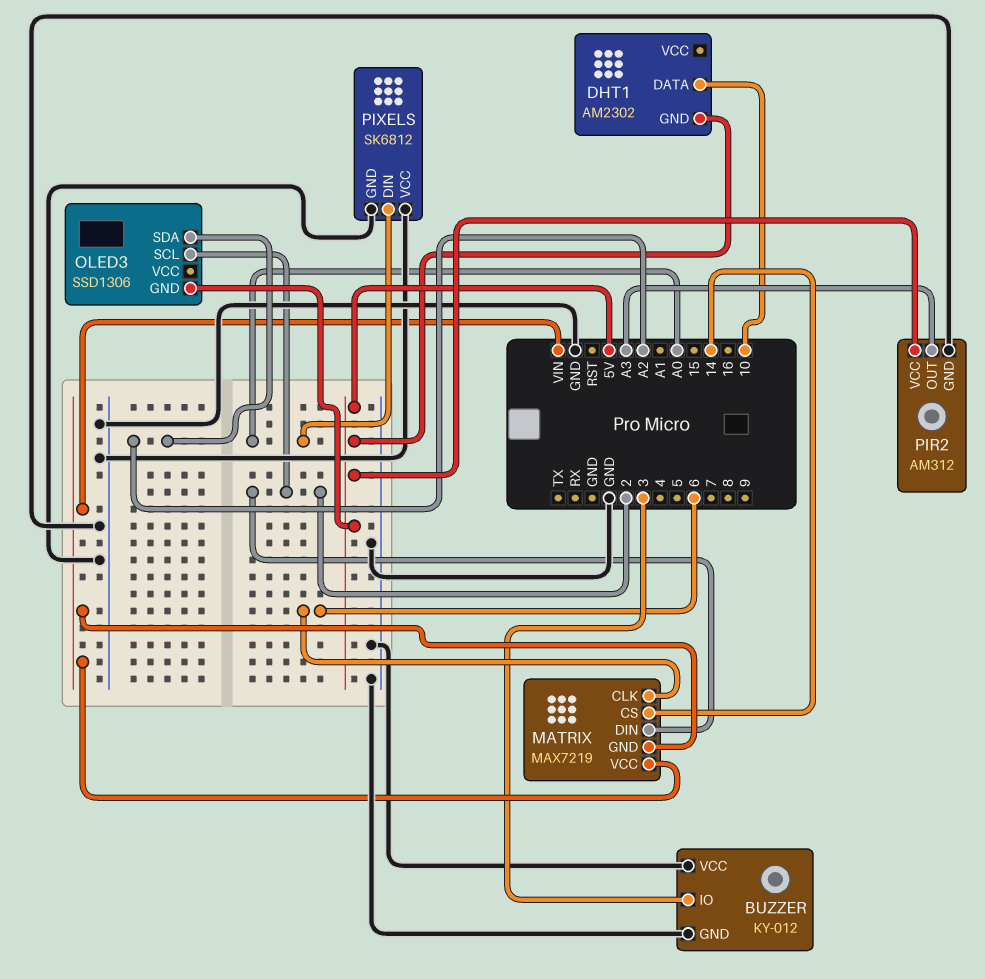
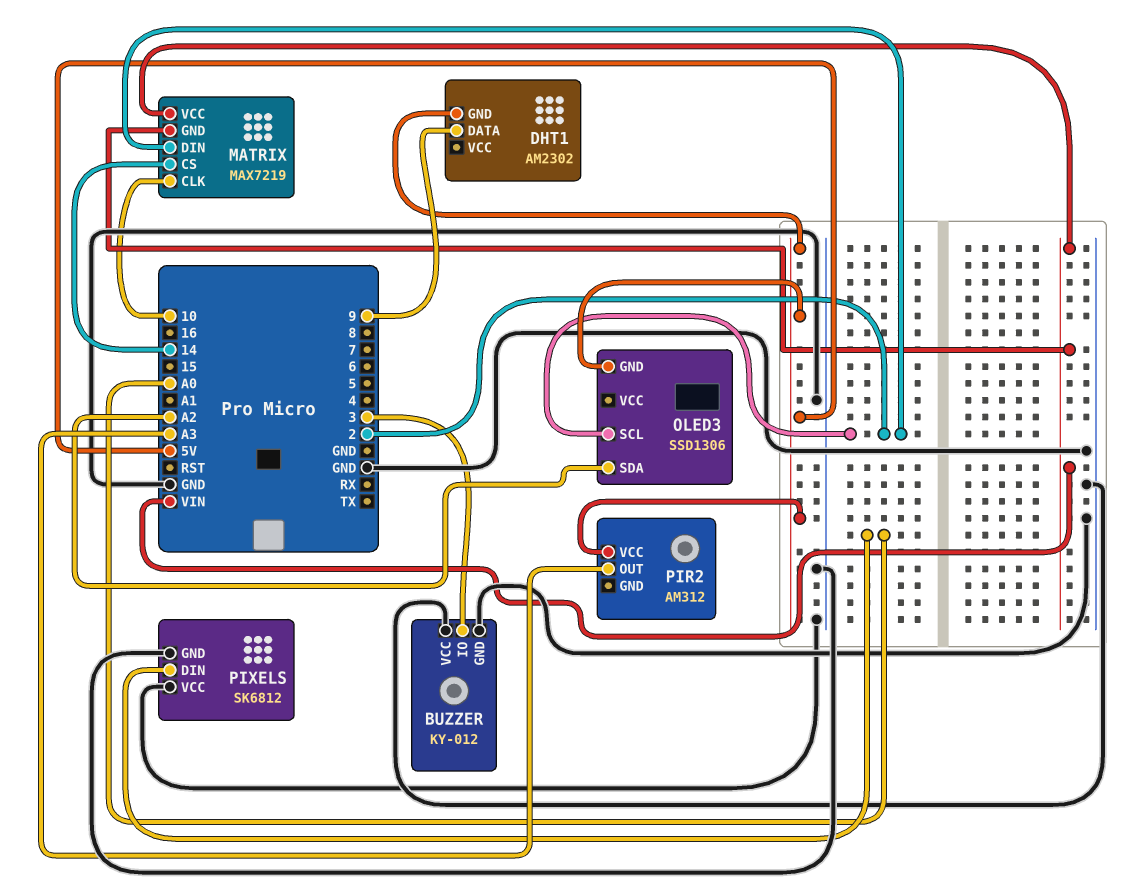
DHT1 pin DATA: 10 -> 9
MATRIX pin CLK: 6 -> 10
PIR2 pin GND: GND -> none

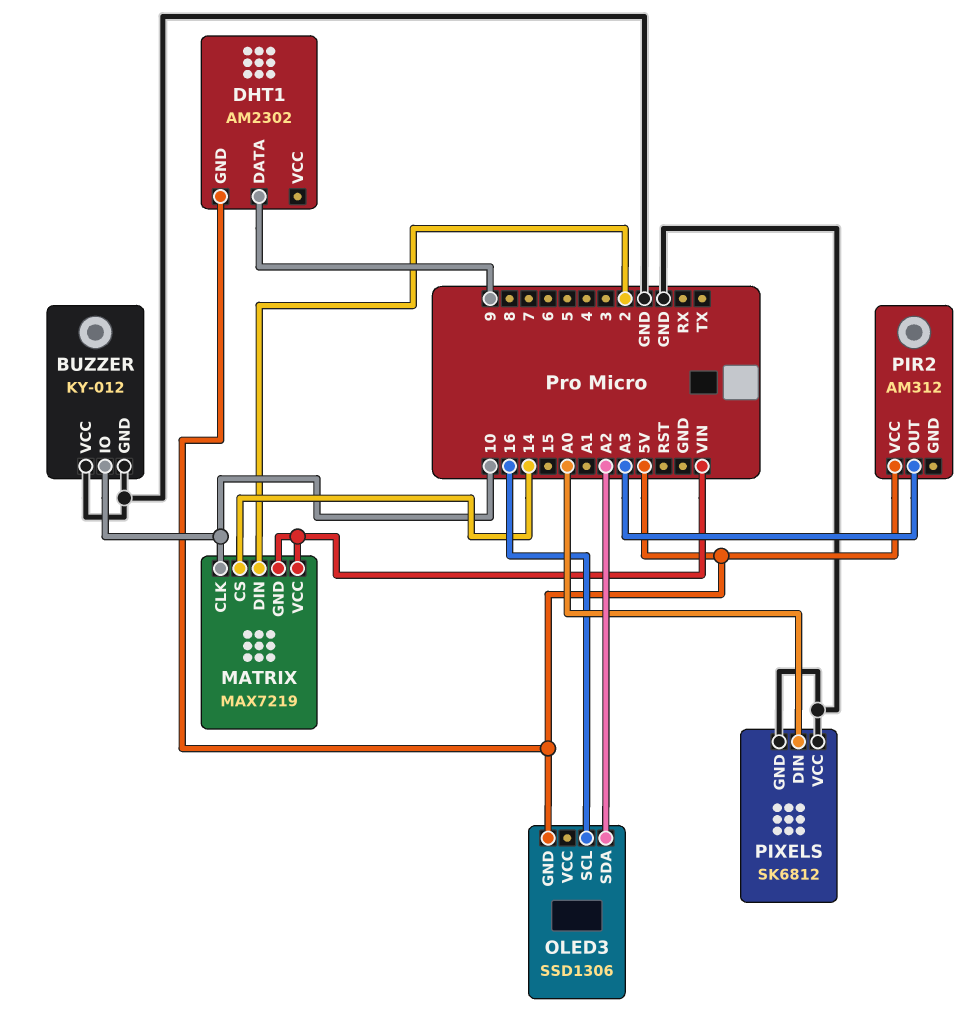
BUZZER pin IO: 3 -> 10
OLED3 pin SCL: 2 -> 16

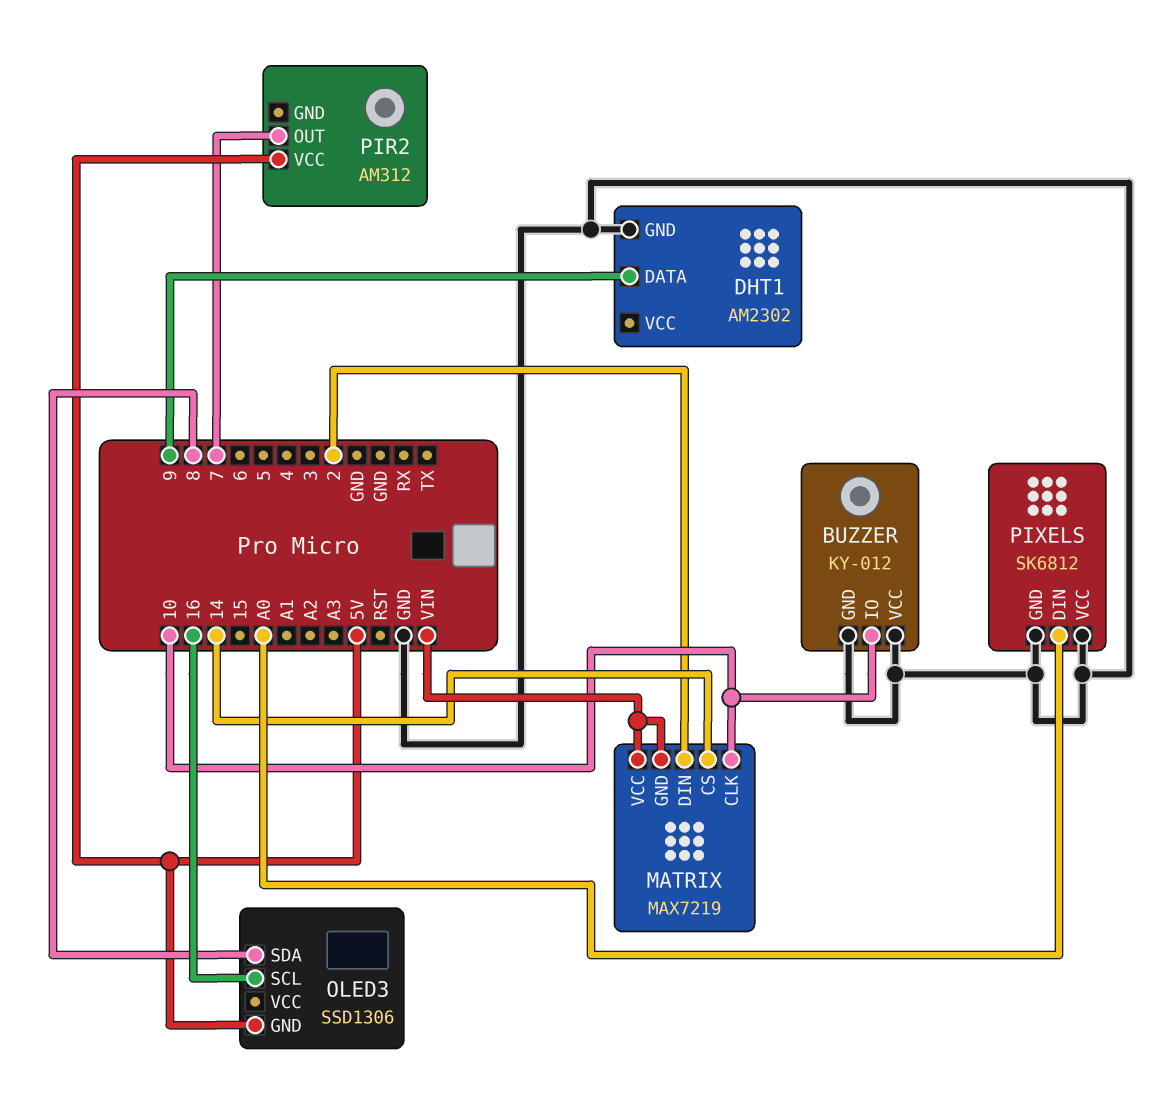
DHT1 pin GND: 5V -> GND
OLED3 pin SDA: A2 -> 8
PIR2 pin OUT: A3 -> 7

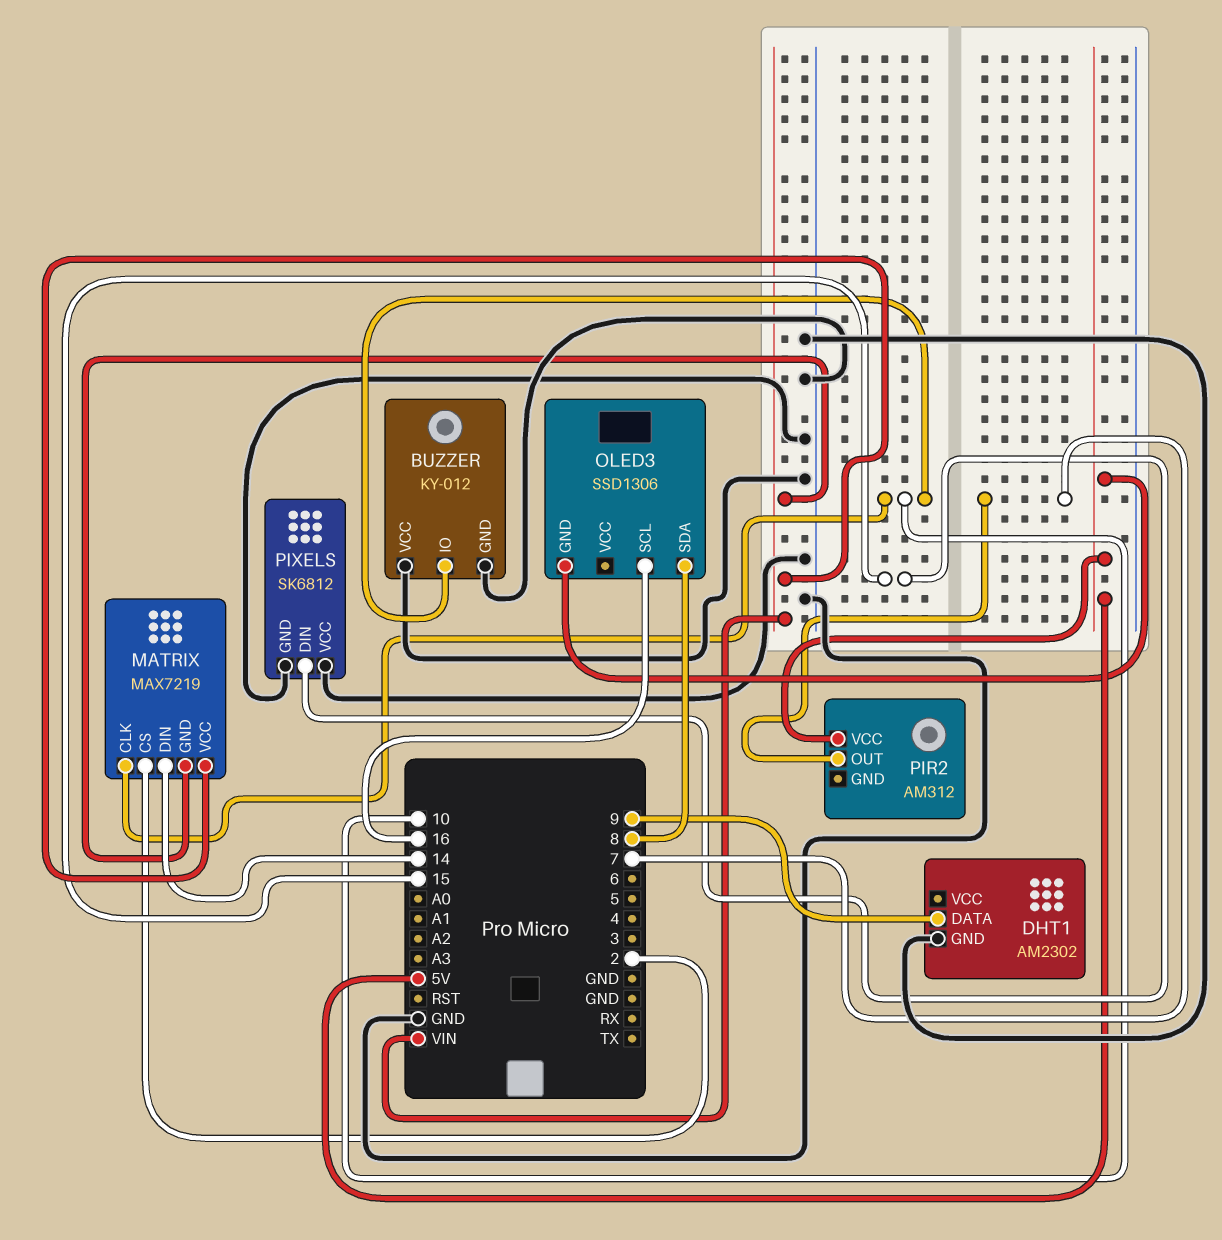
MATRIX pin CS: 14 -> 2
MATRIX pin DIN: 2 -> 14
PIXELS pin DIN: A0 -> 15

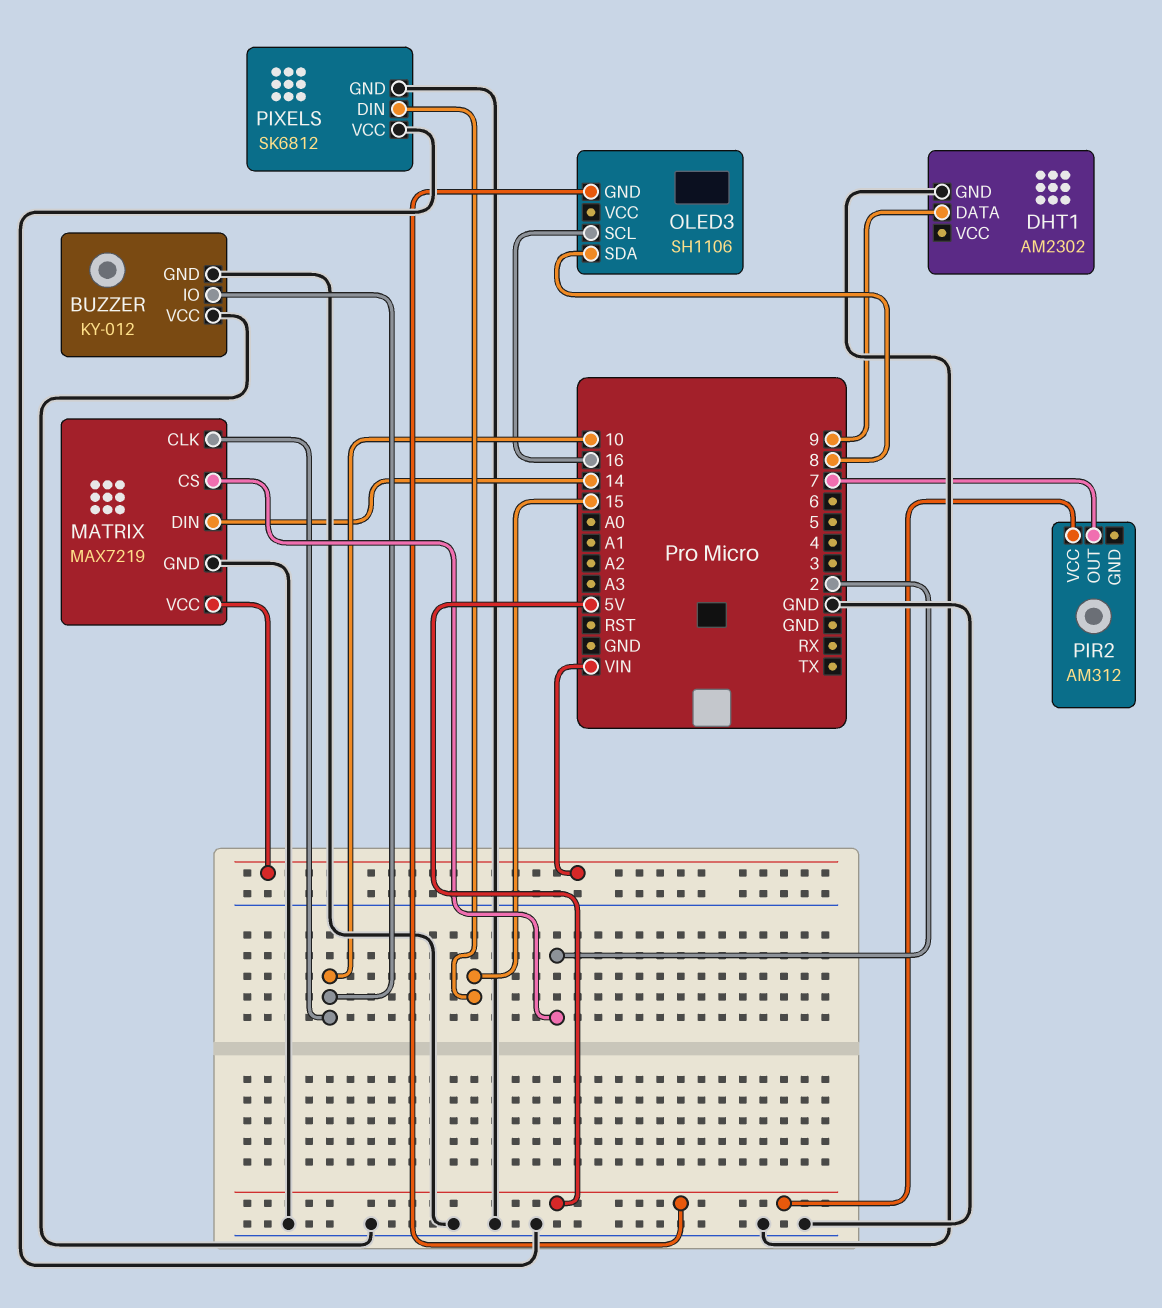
MATRIX pin GND: VIN -> GND
OLED3: SSD1306 -> SH1106

